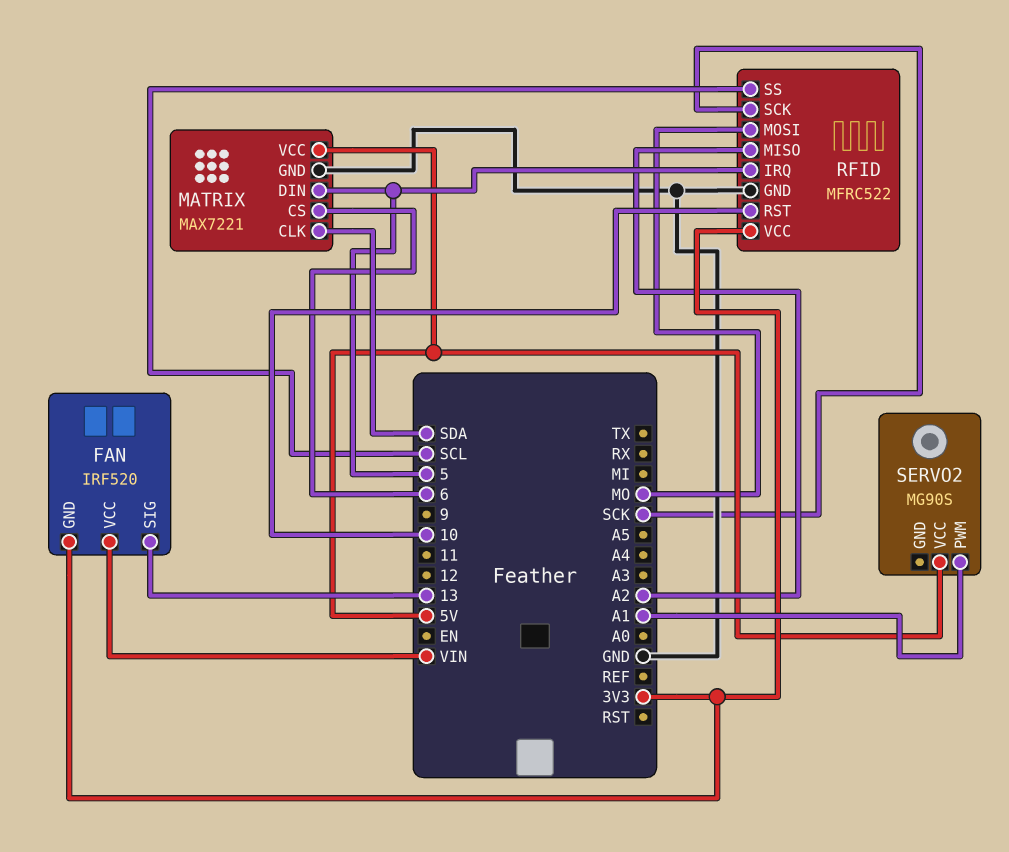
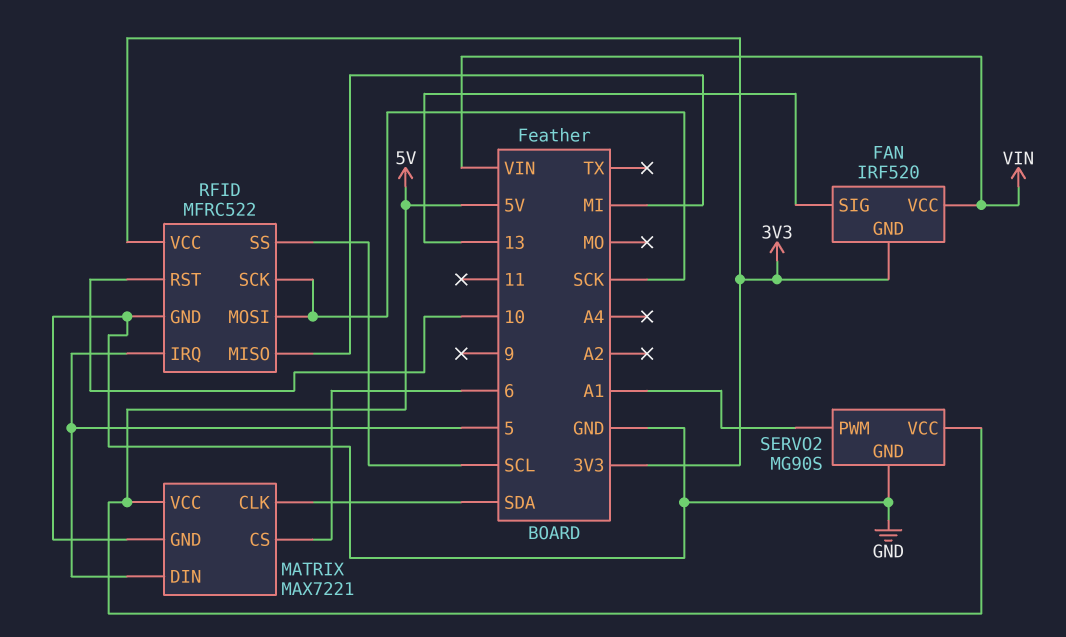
RFID pin MISO: A2 -> MI
RFID pin MOSI: MO -> SCK
SERVO2 pin GND: none -> GND

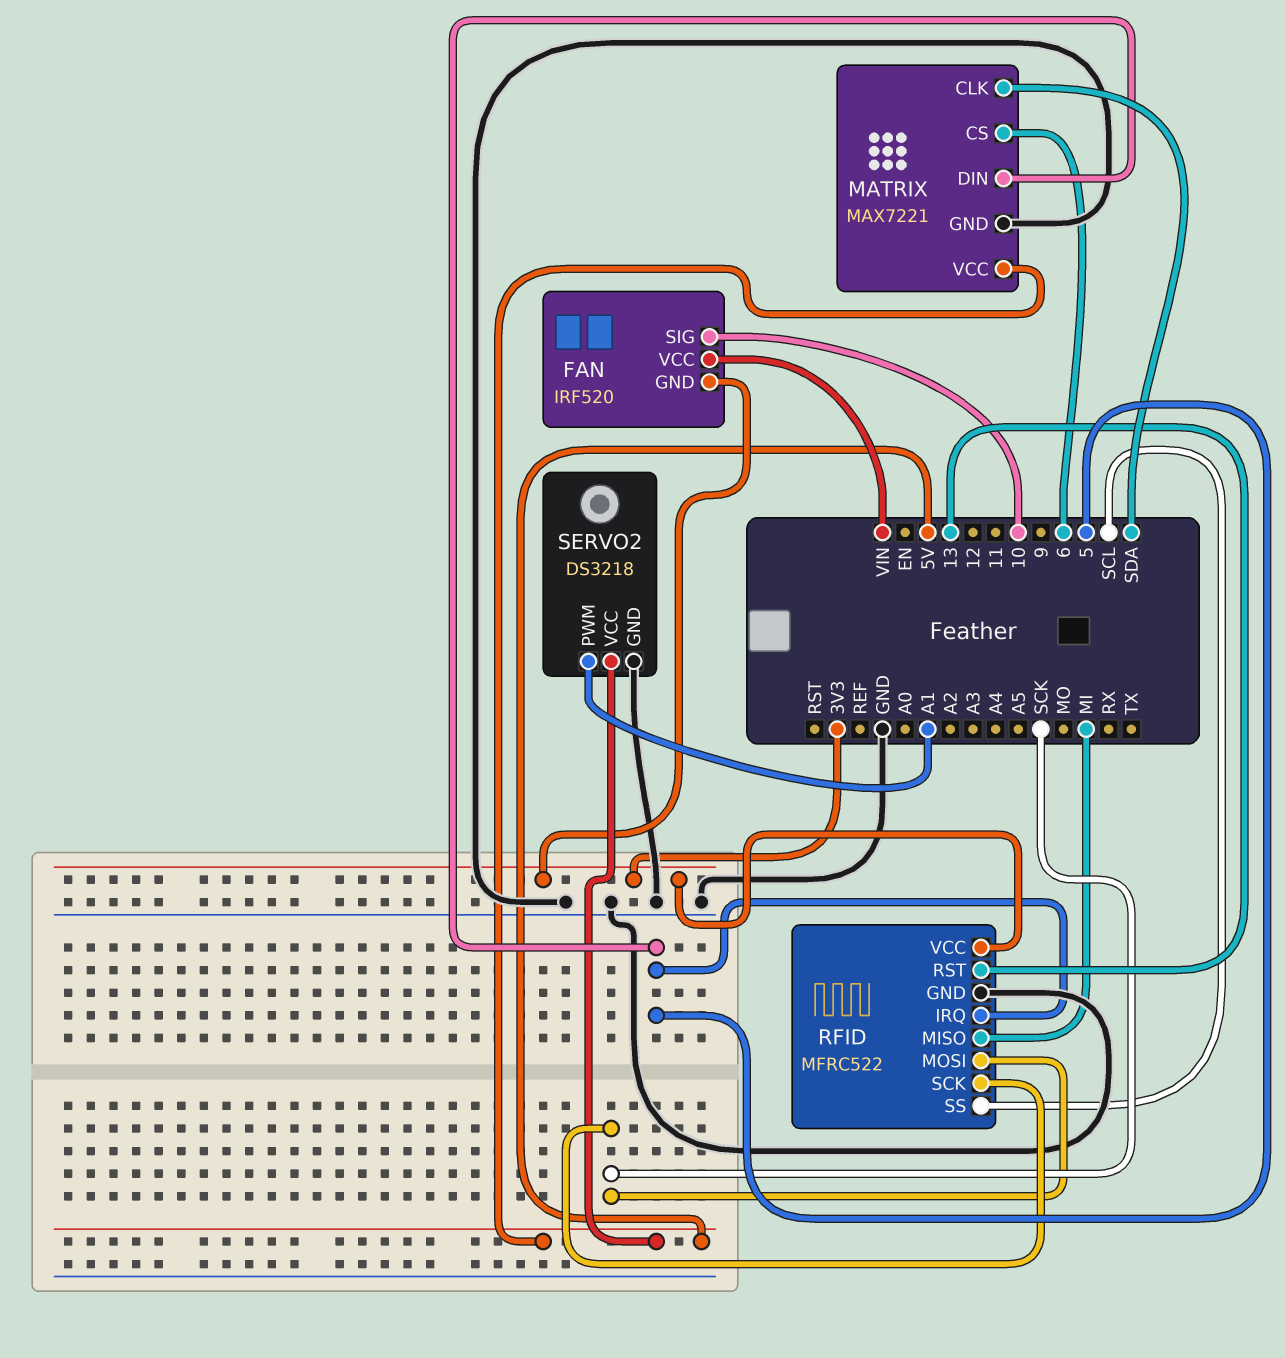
FAN pin SIG: 13 -> 10
RFID pin RST: 10 -> 13
SERVO2: MG90S -> DS3218

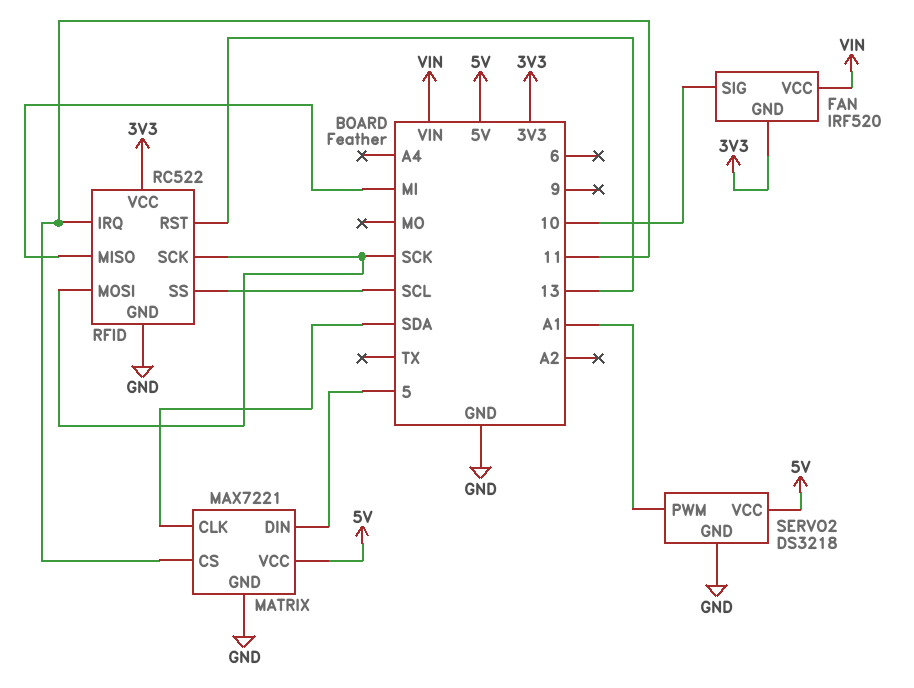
MATRIX pin CS: 6 -> 11
RFID: MFRC522 -> RC522
RFID pin IRQ: 5 -> 11

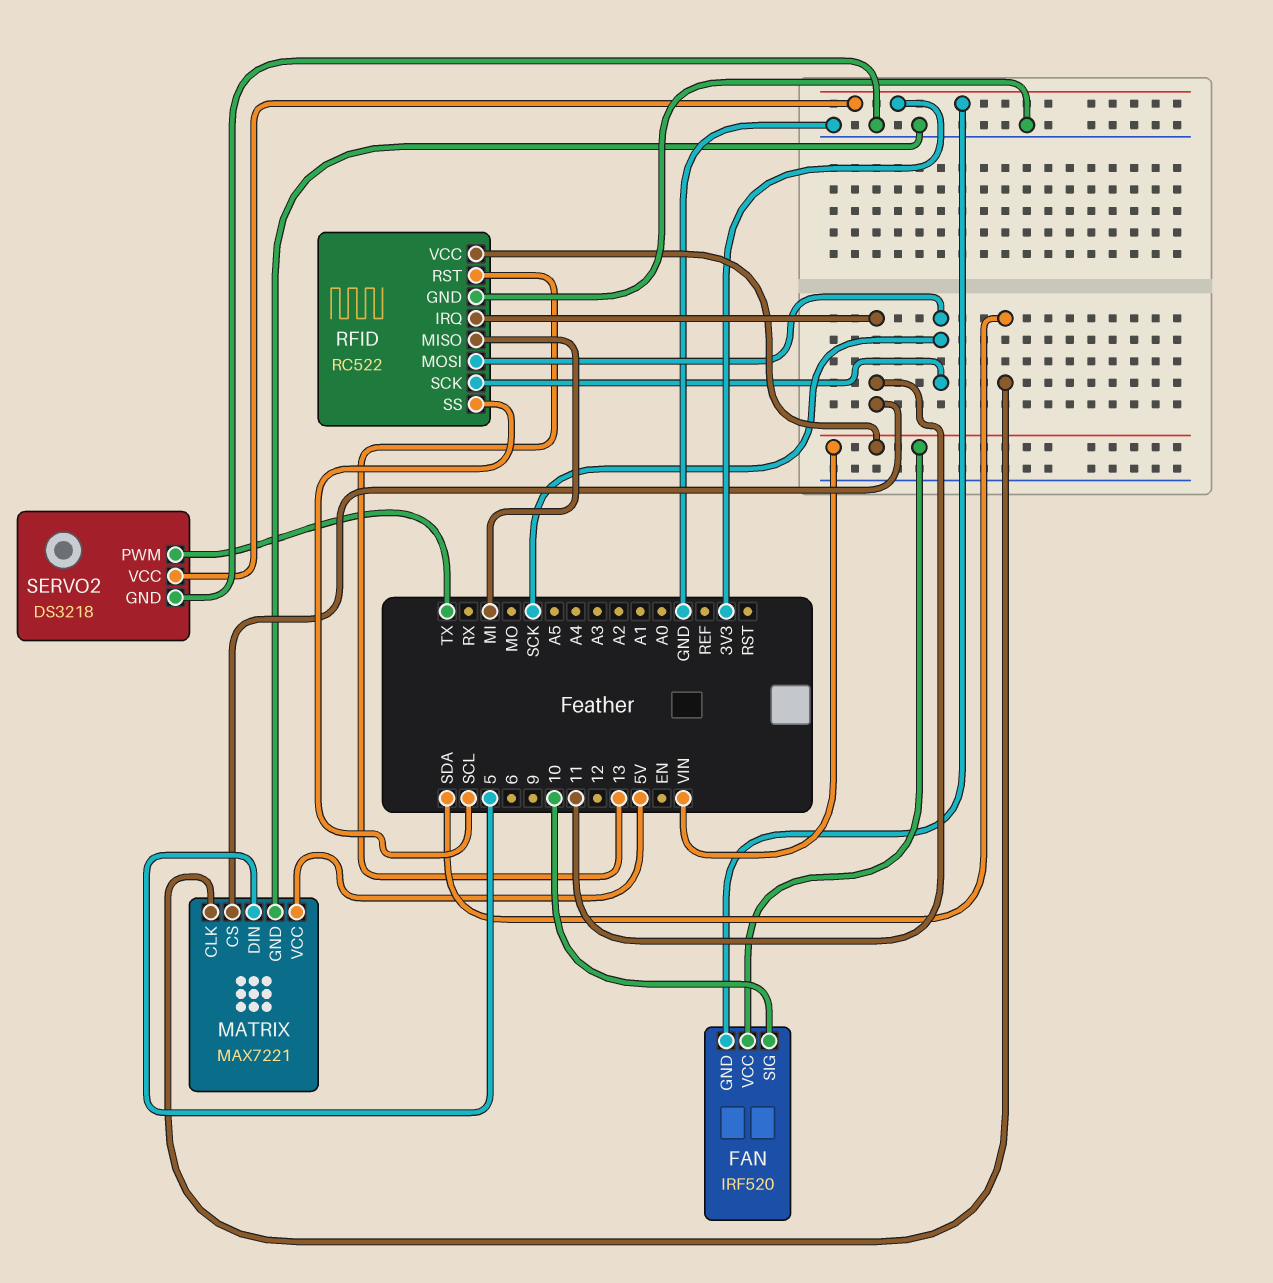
RFID pin VCC: 3V3 -> VIN
SERVO2 pin PWM: A1 -> TX
SERVO2 pin VCC: 5V -> 3V3

